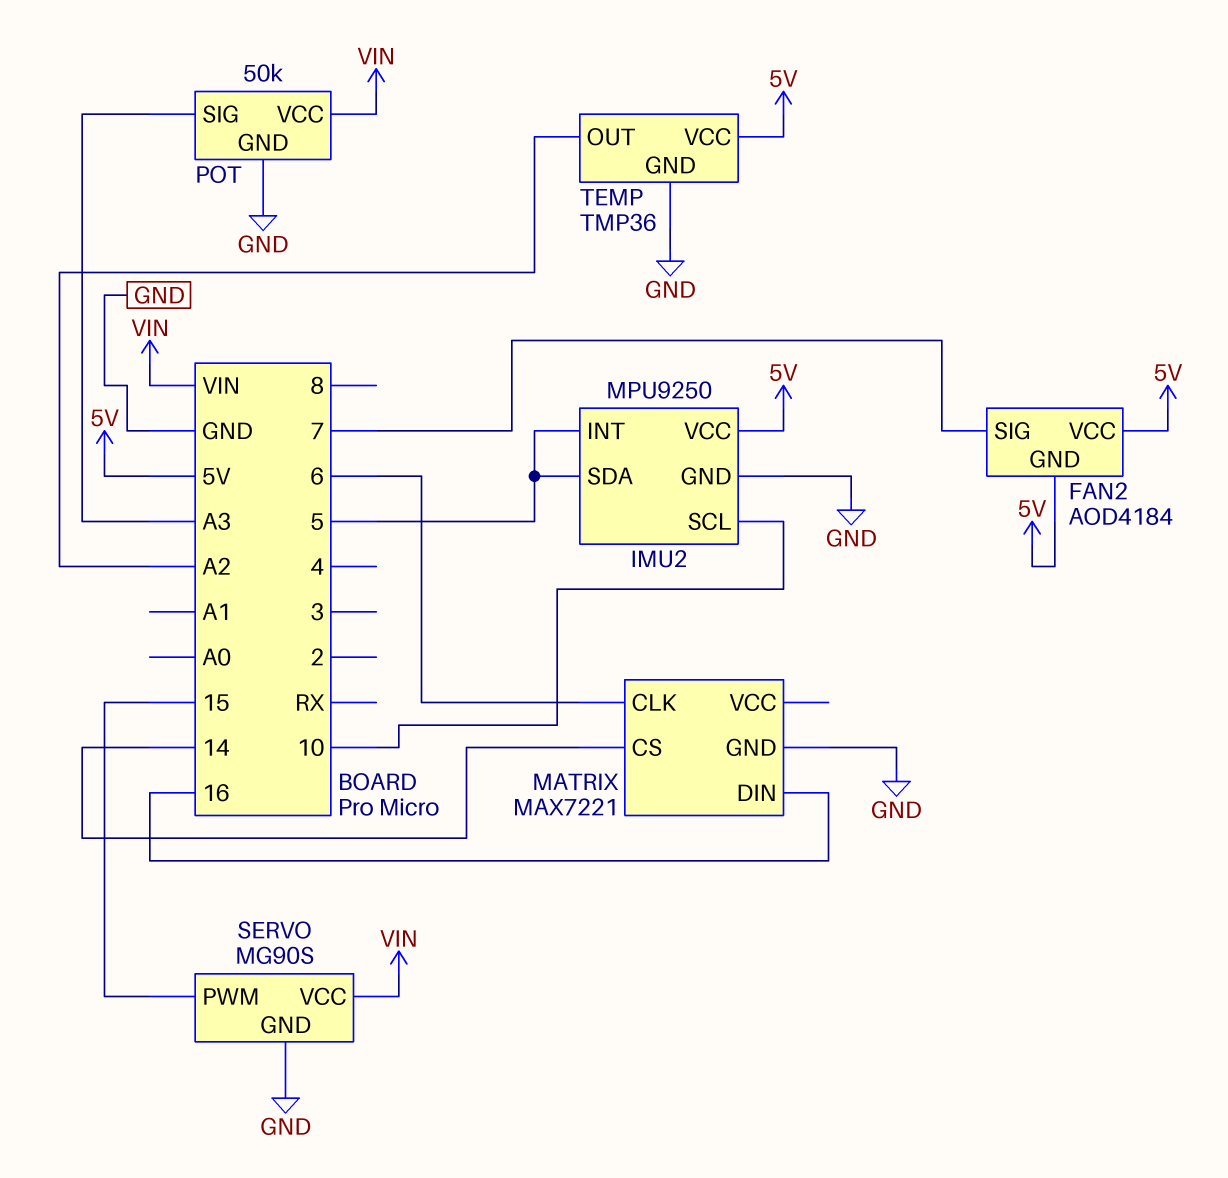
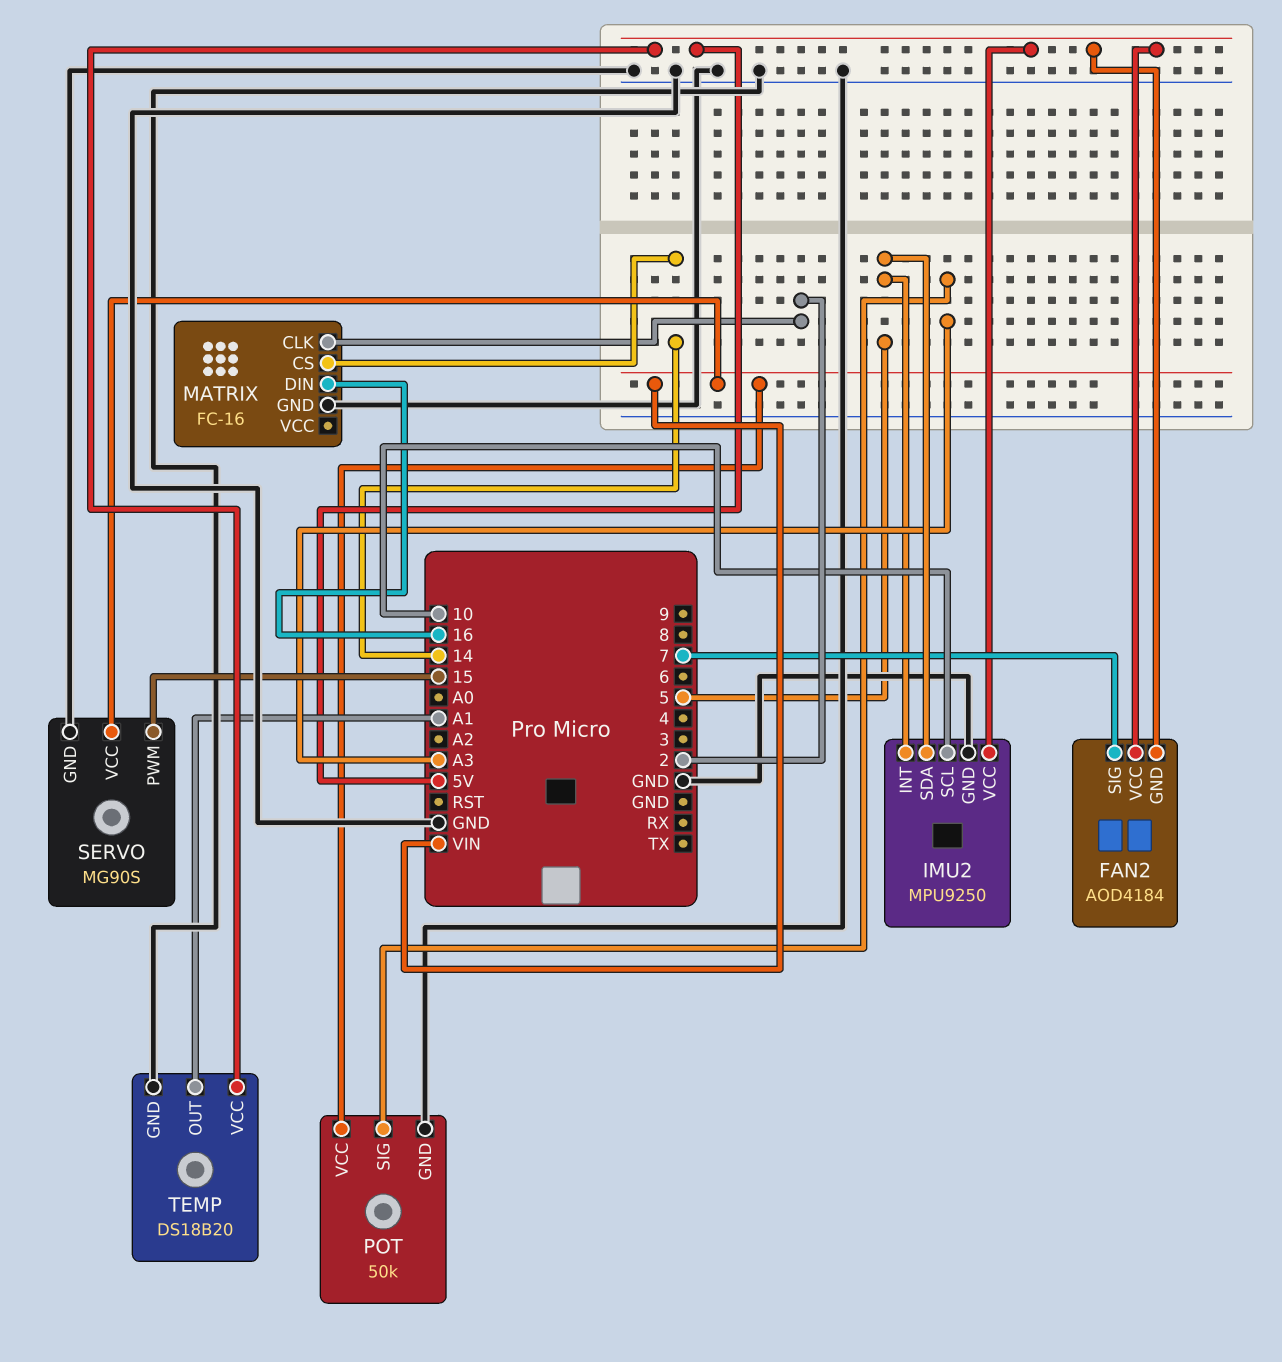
MATRIX: MAX7221 -> FC-16
MATRIX pin CLK: 6 -> 2
TEMP: TMP36 -> DS18B20
TEMP pin OUT: A2 -> A1

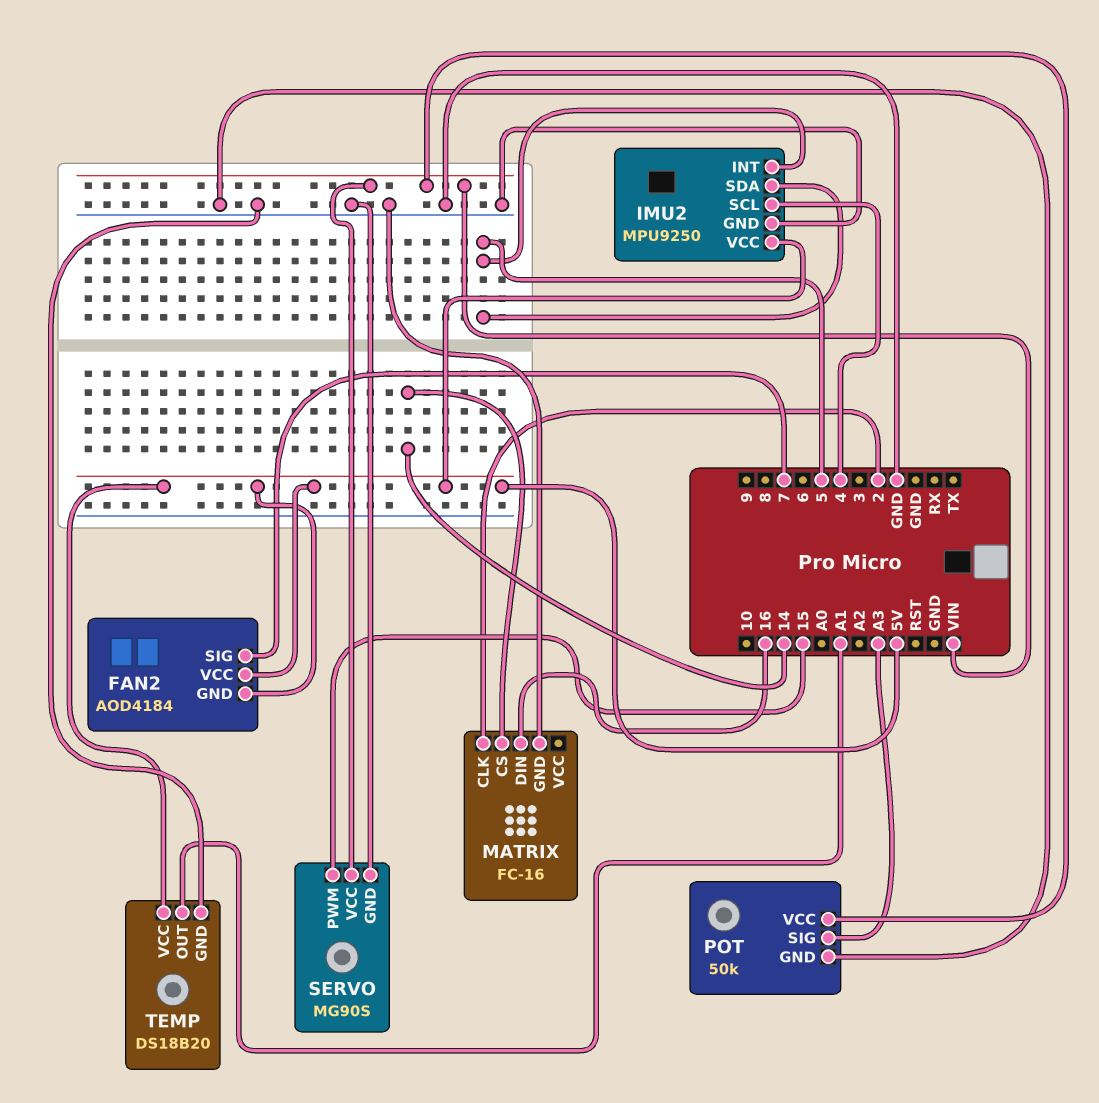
IMU2 pin SCL: 10 -> 4

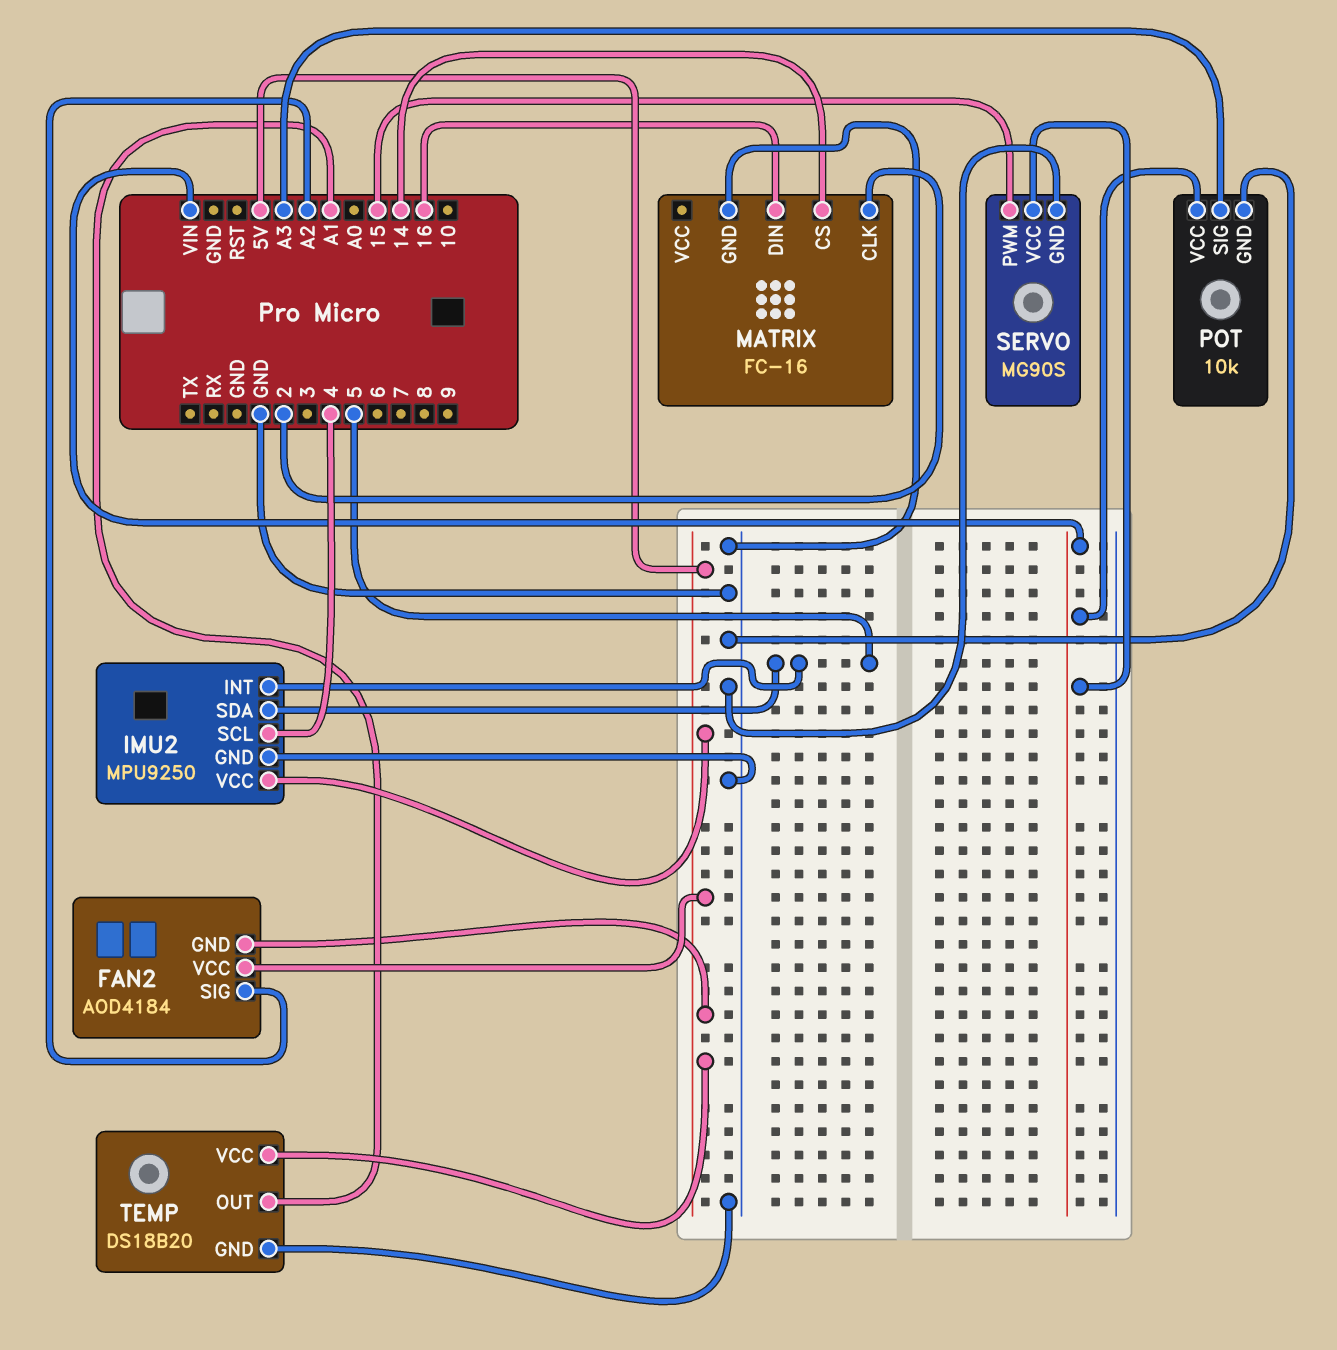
FAN2 pin SIG: 7 -> A2
POT: 50k -> 10k

